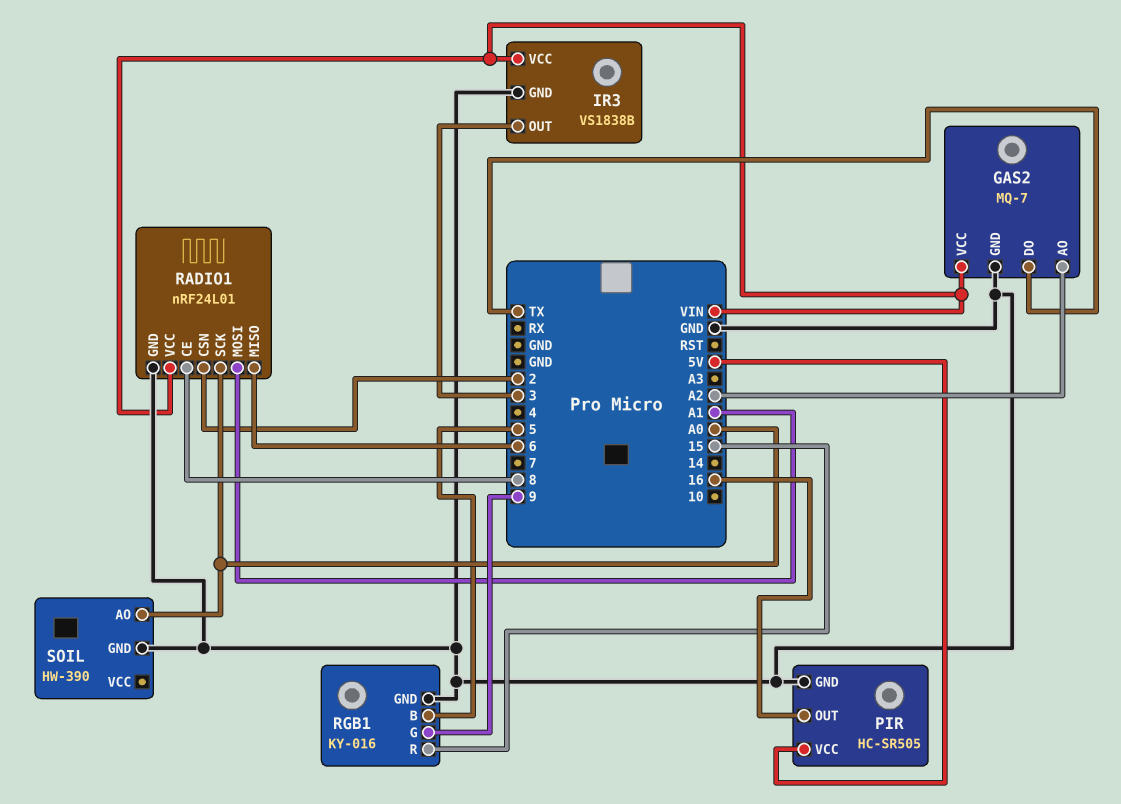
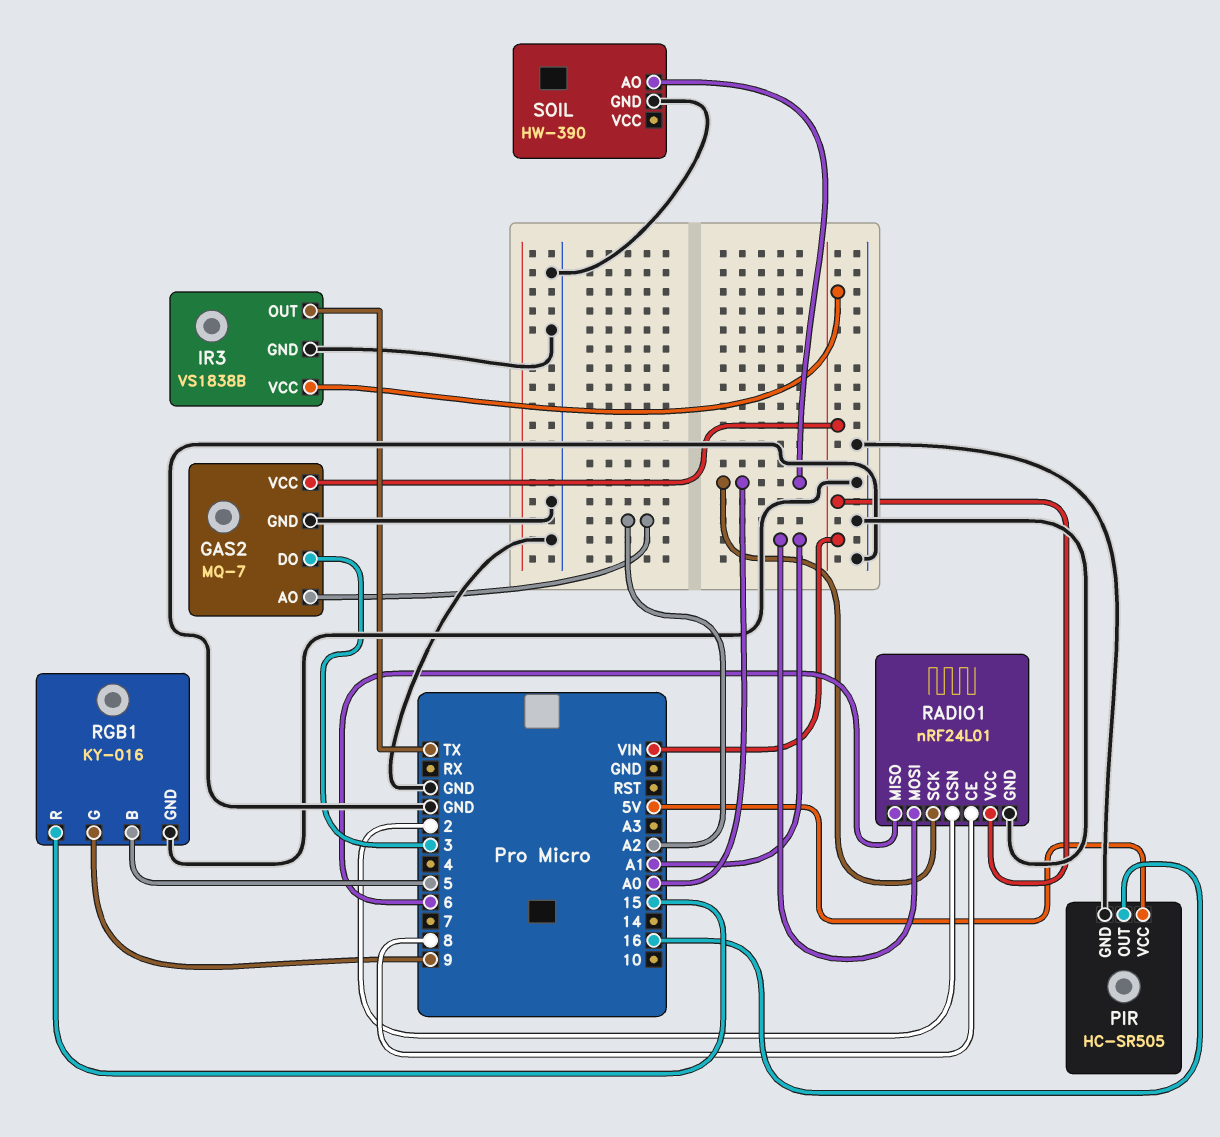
GAS2 pin DO: TX -> 3
IR3 pin OUT: 3 -> TX

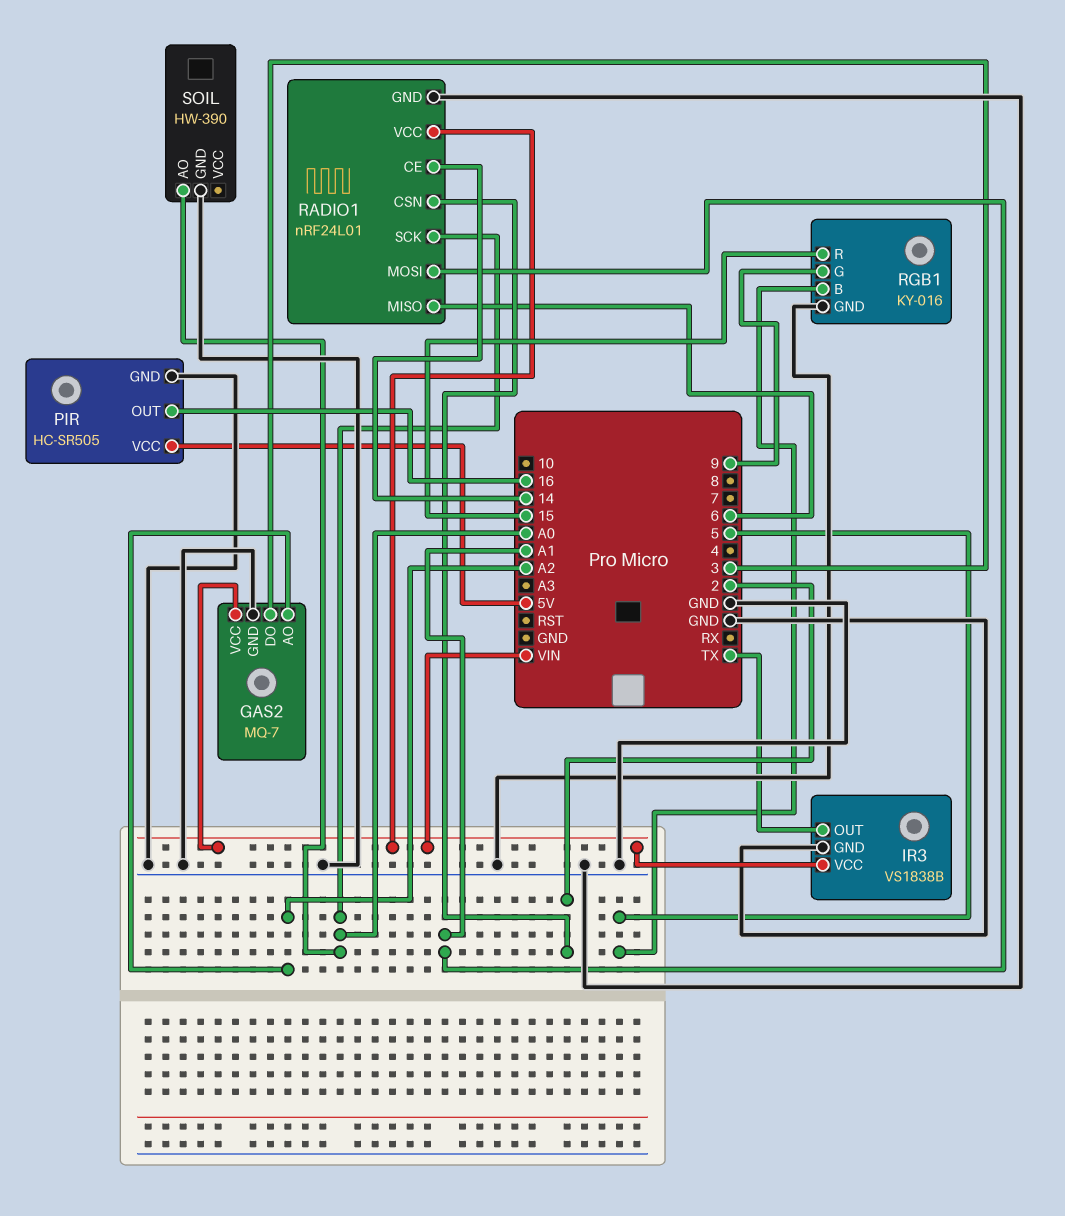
RADIO1 pin CE: 8 -> 14

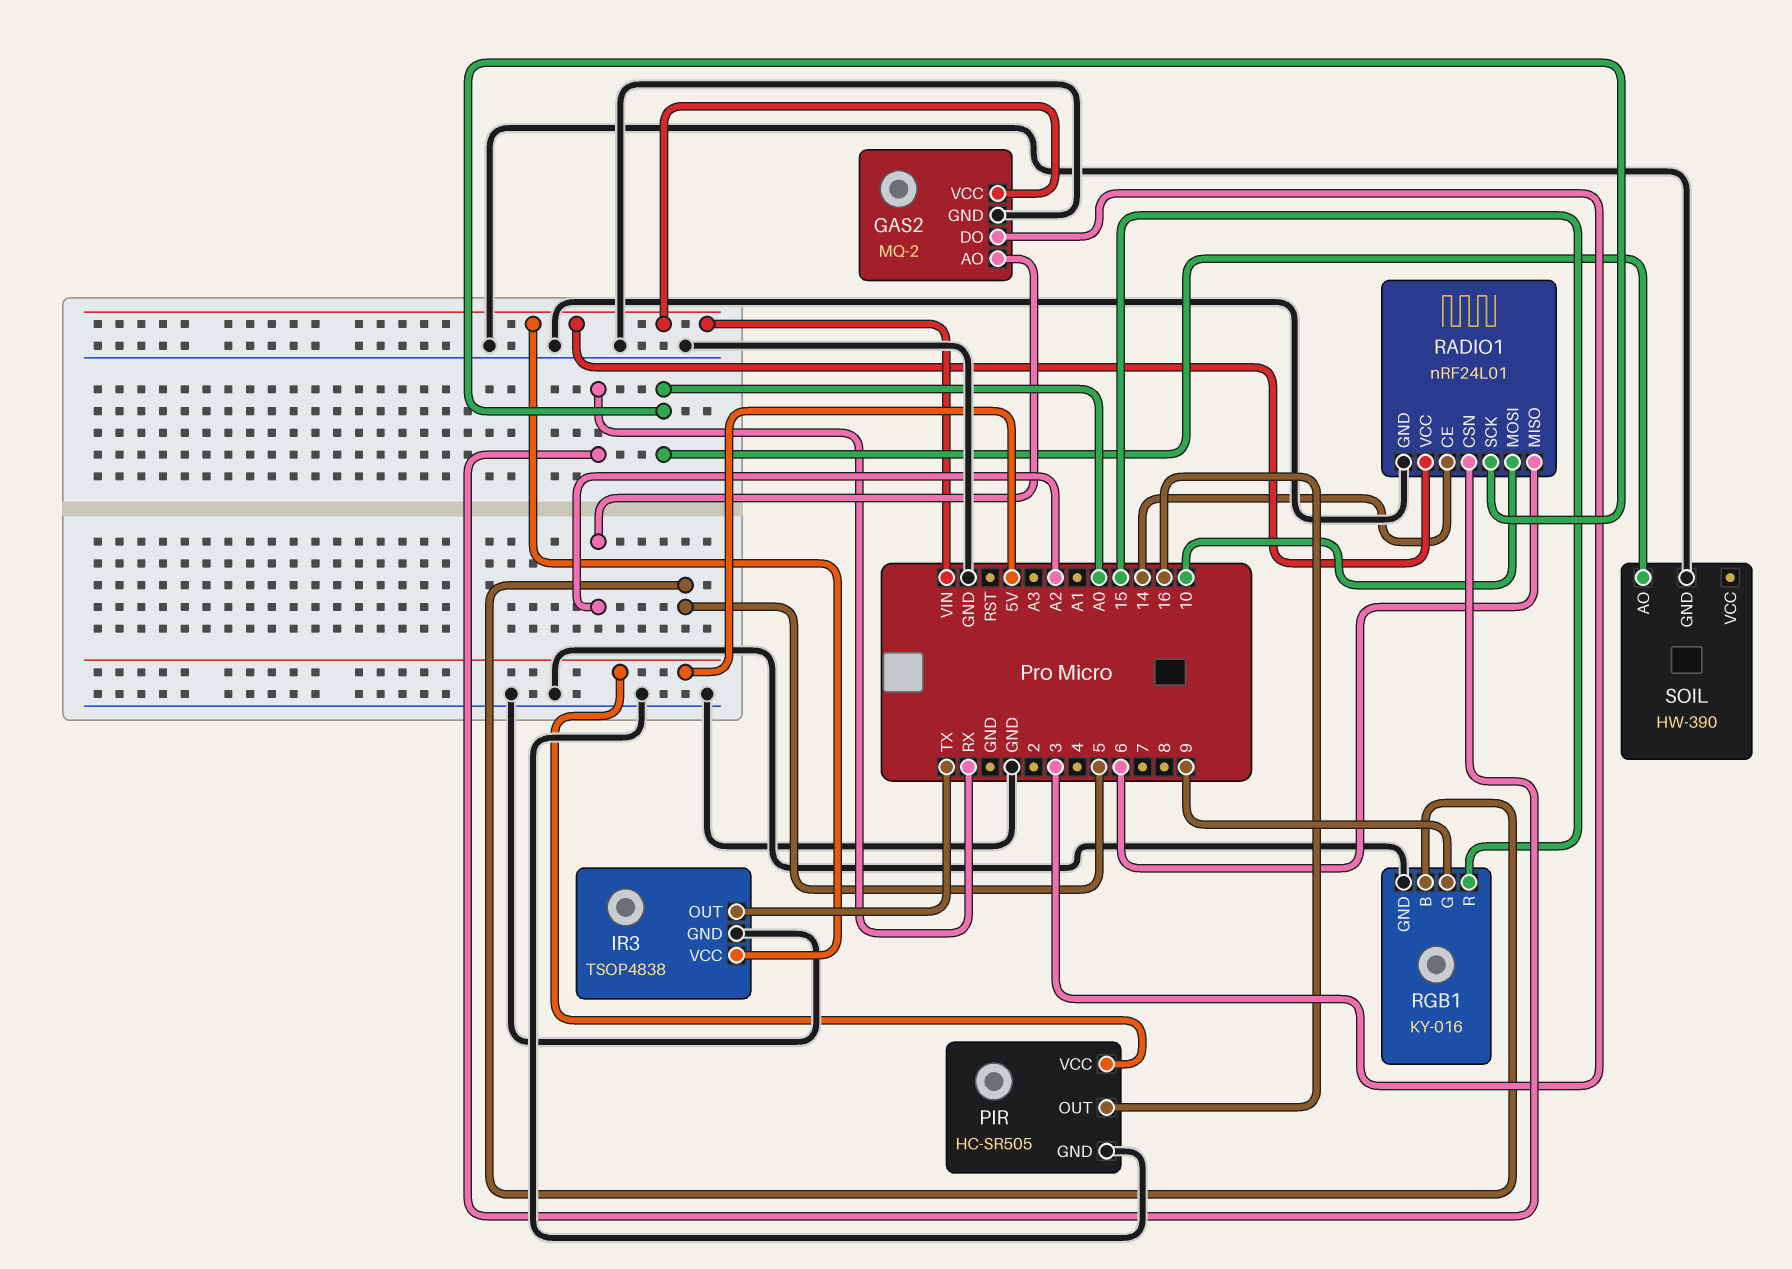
GAS2: MQ-7 -> MQ-2
IR3: VS1838B -> TSOP4838
RADIO1 pin CSN: 2 -> RX
RADIO1 pin MOSI: A1 -> 10

